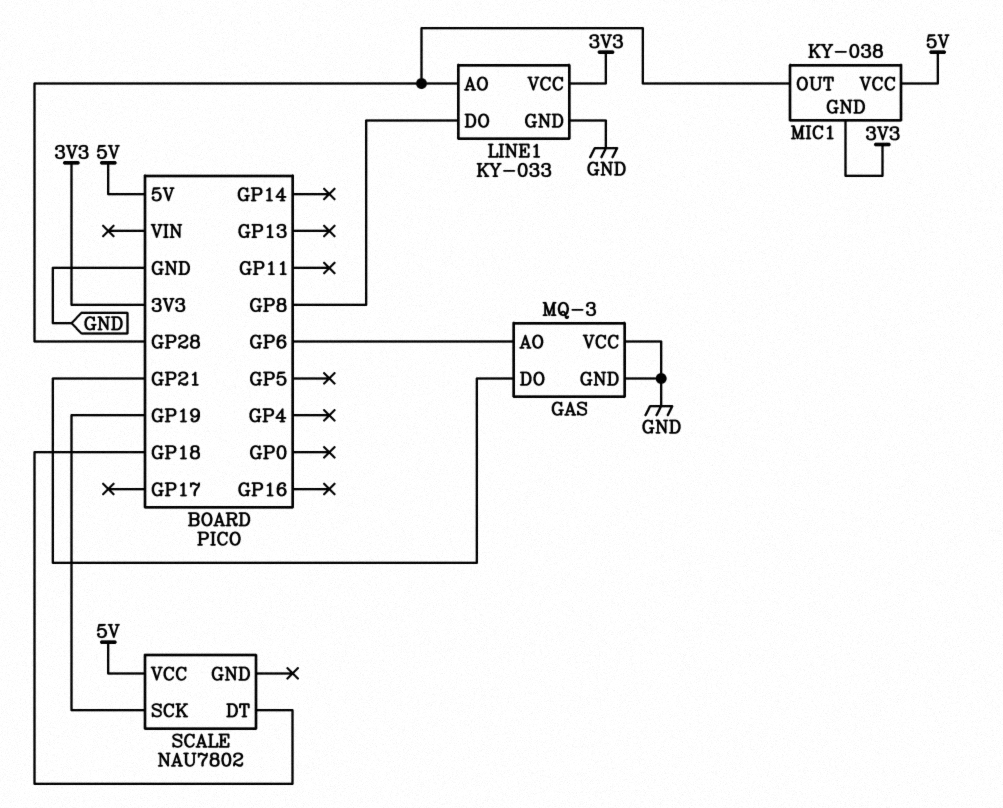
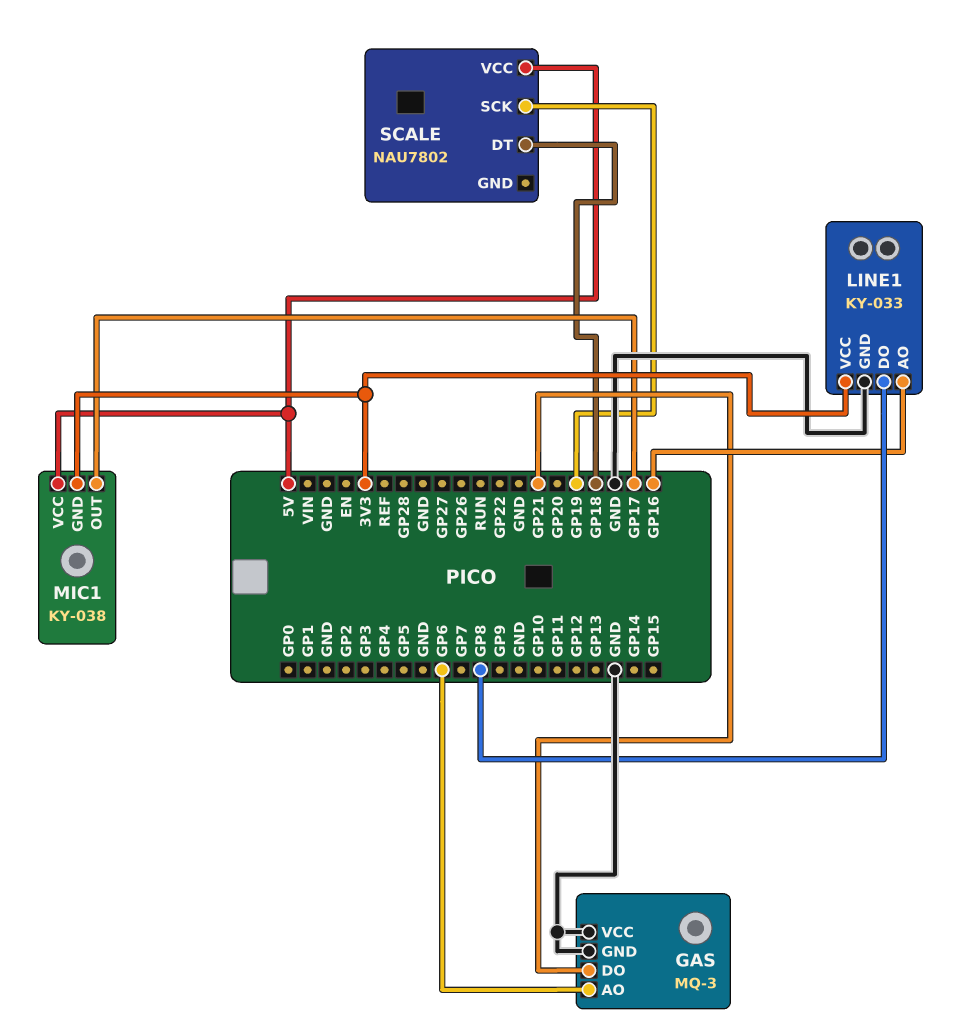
LINE1 pin AO: GP28 -> GP16
MIC1 pin OUT: GP28 -> GP17

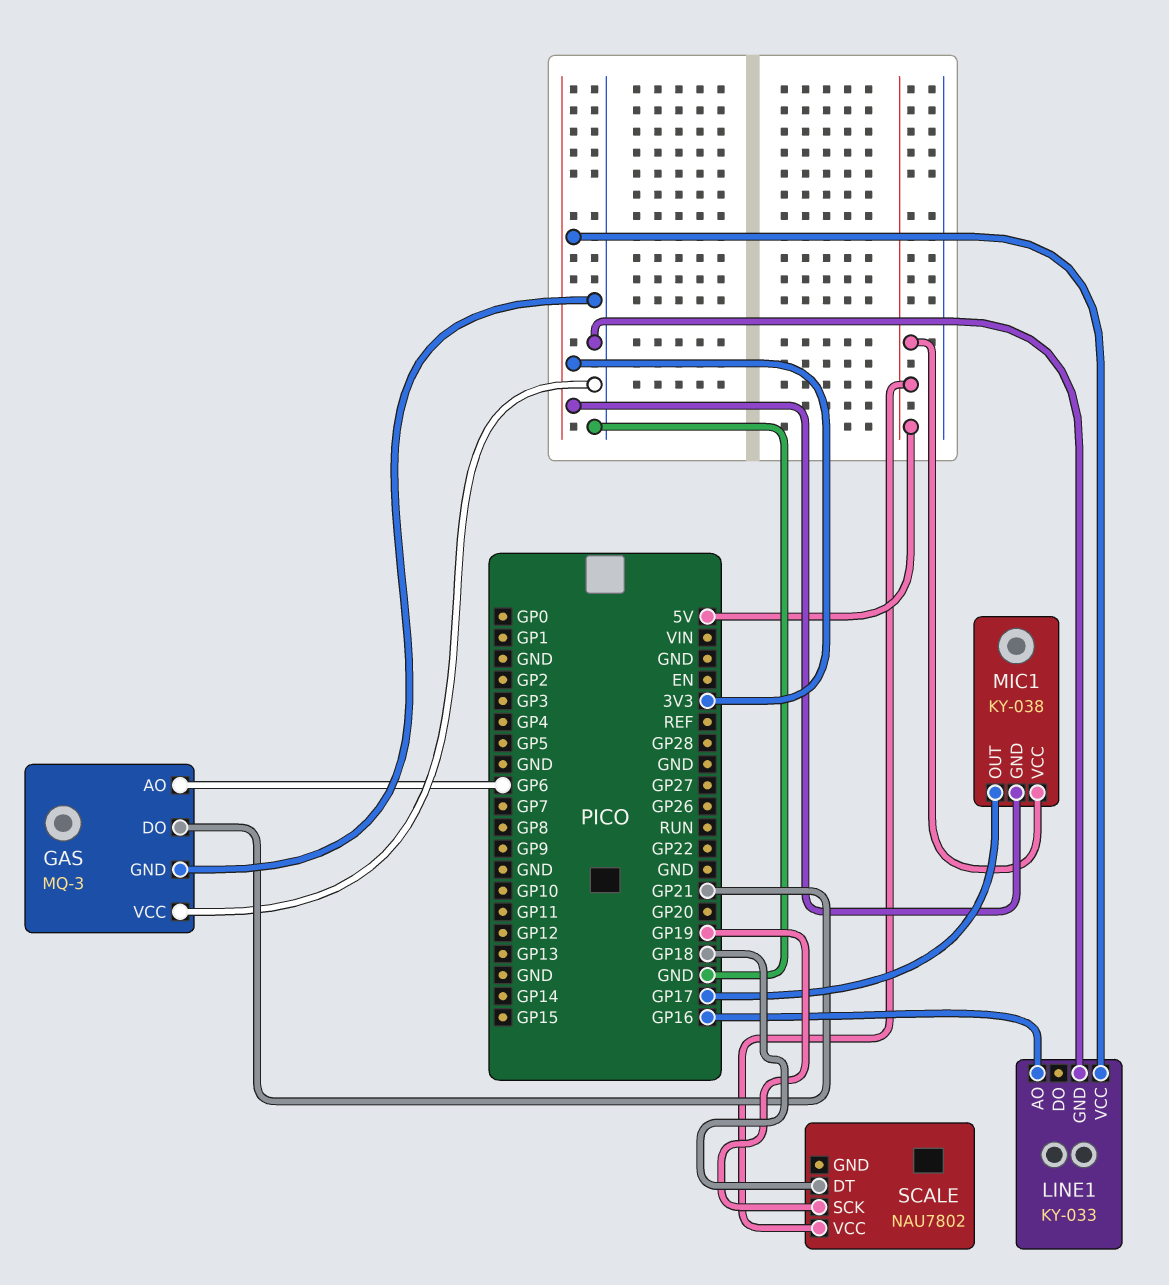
LINE1 pin DO: GP8 -> none

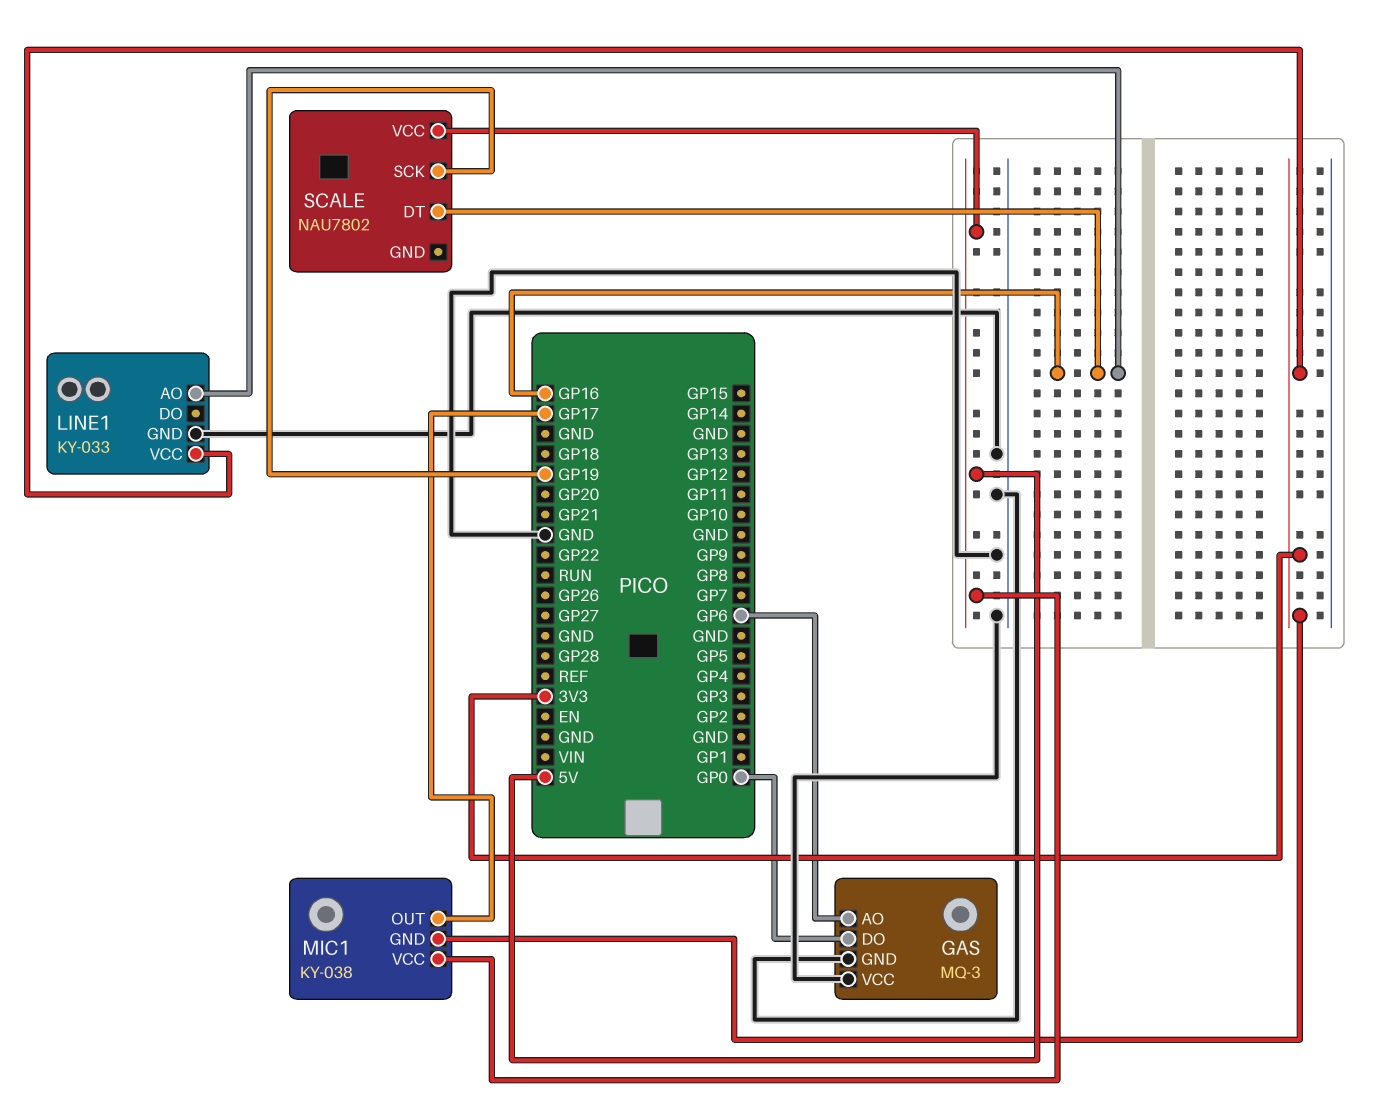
GAS pin DO: GP21 -> GP0
SCALE pin DT: GP18 -> GP16

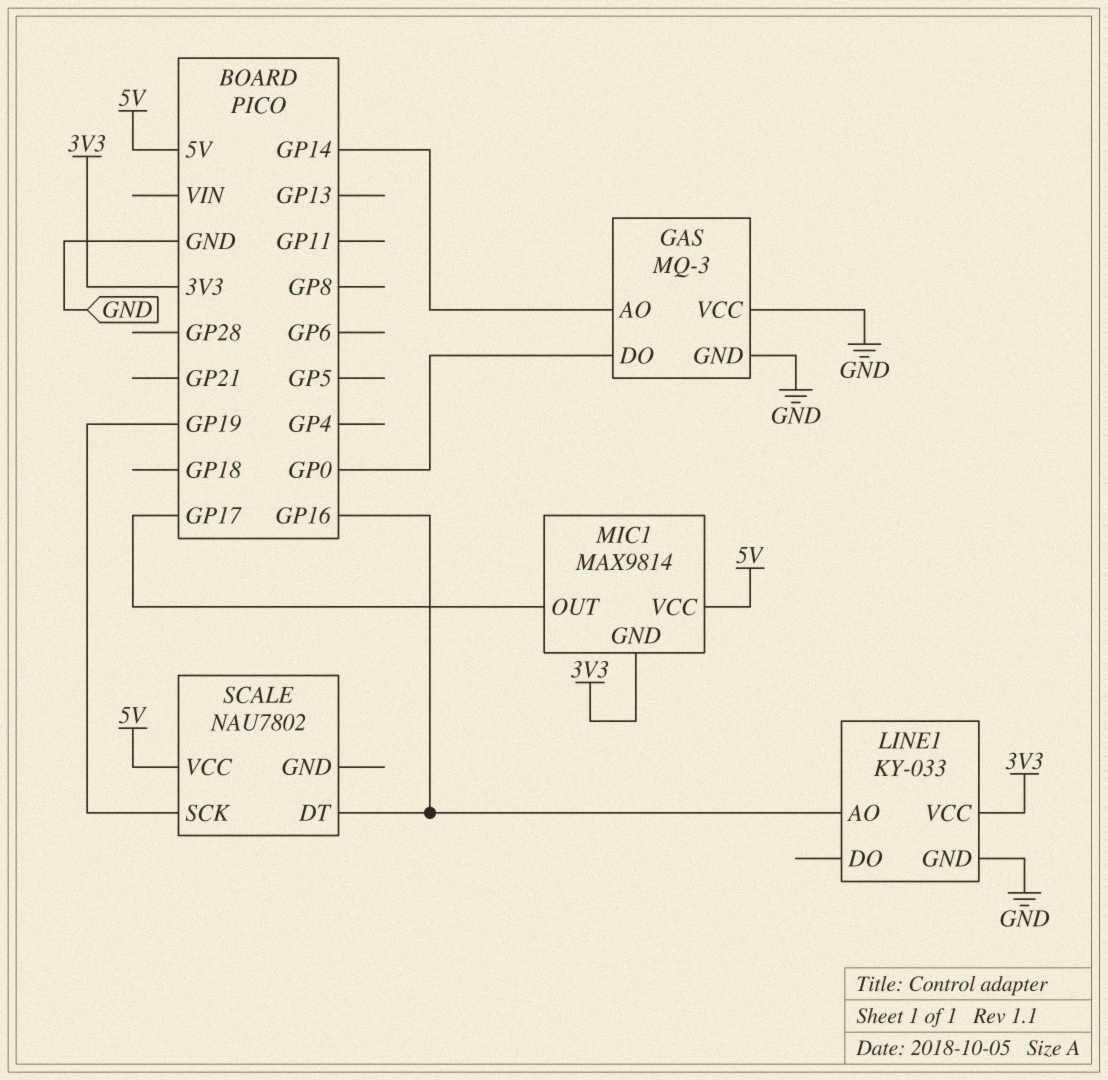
GAS pin AO: GP6 -> GP14
MIC1: KY-038 -> MAX9814

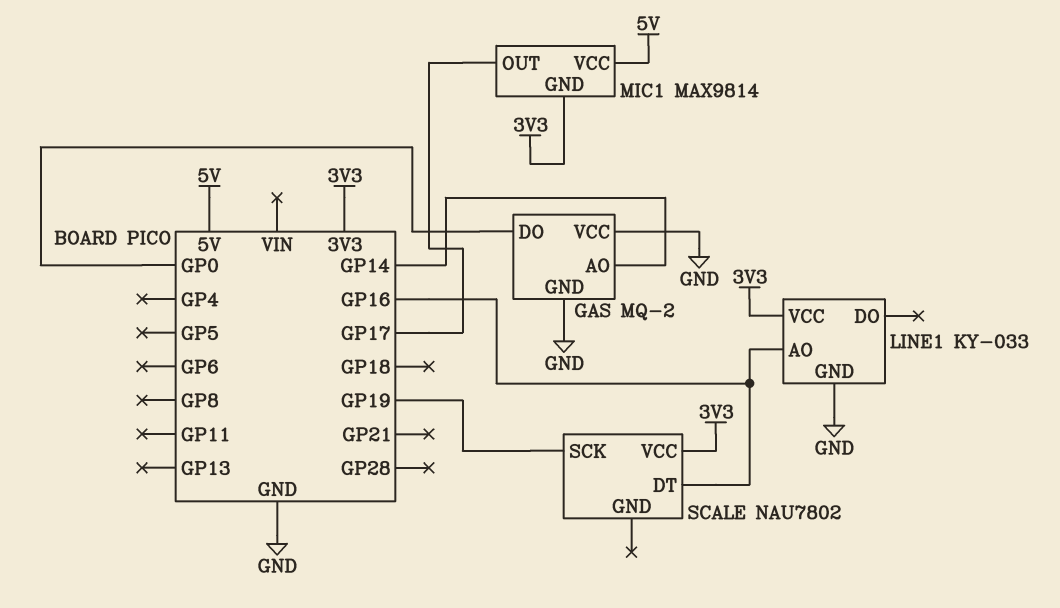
GAS: MQ-3 -> MQ-2
SCALE pin VCC: 5V -> 3V3

